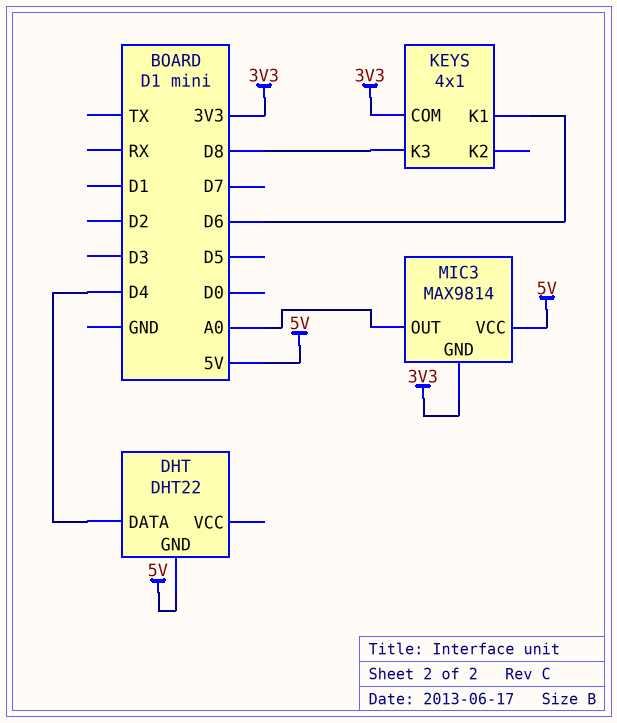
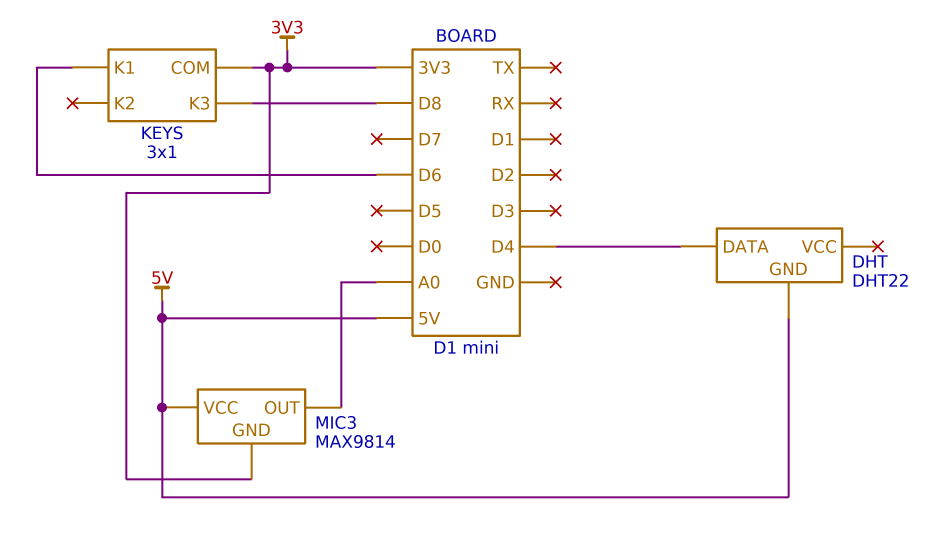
KEYS: 4x1 -> 3x1

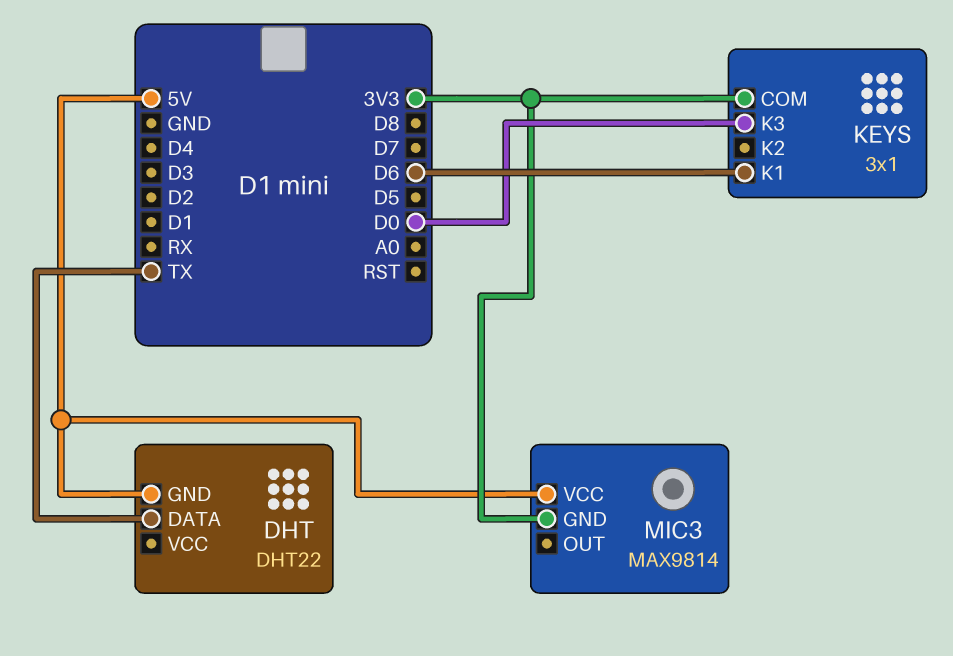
DHT pin DATA: D4 -> TX
KEYS pin K3: D8 -> D0
MIC3 pin OUT: A0 -> none

